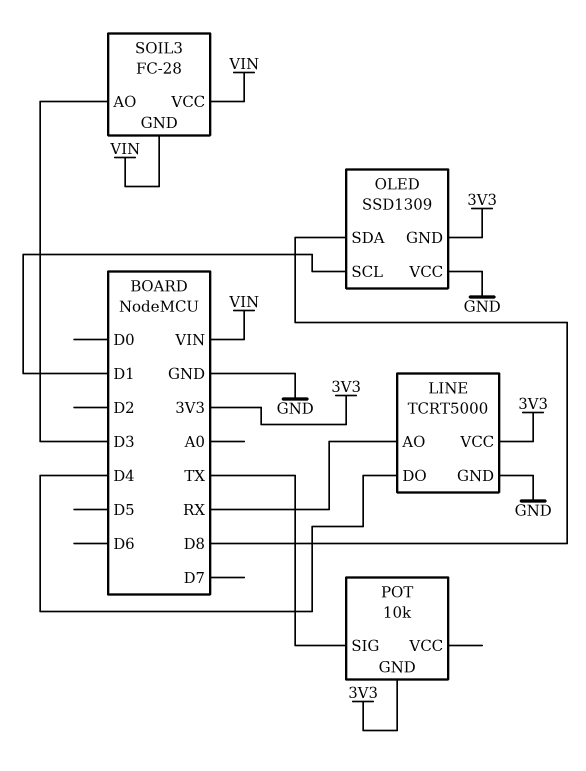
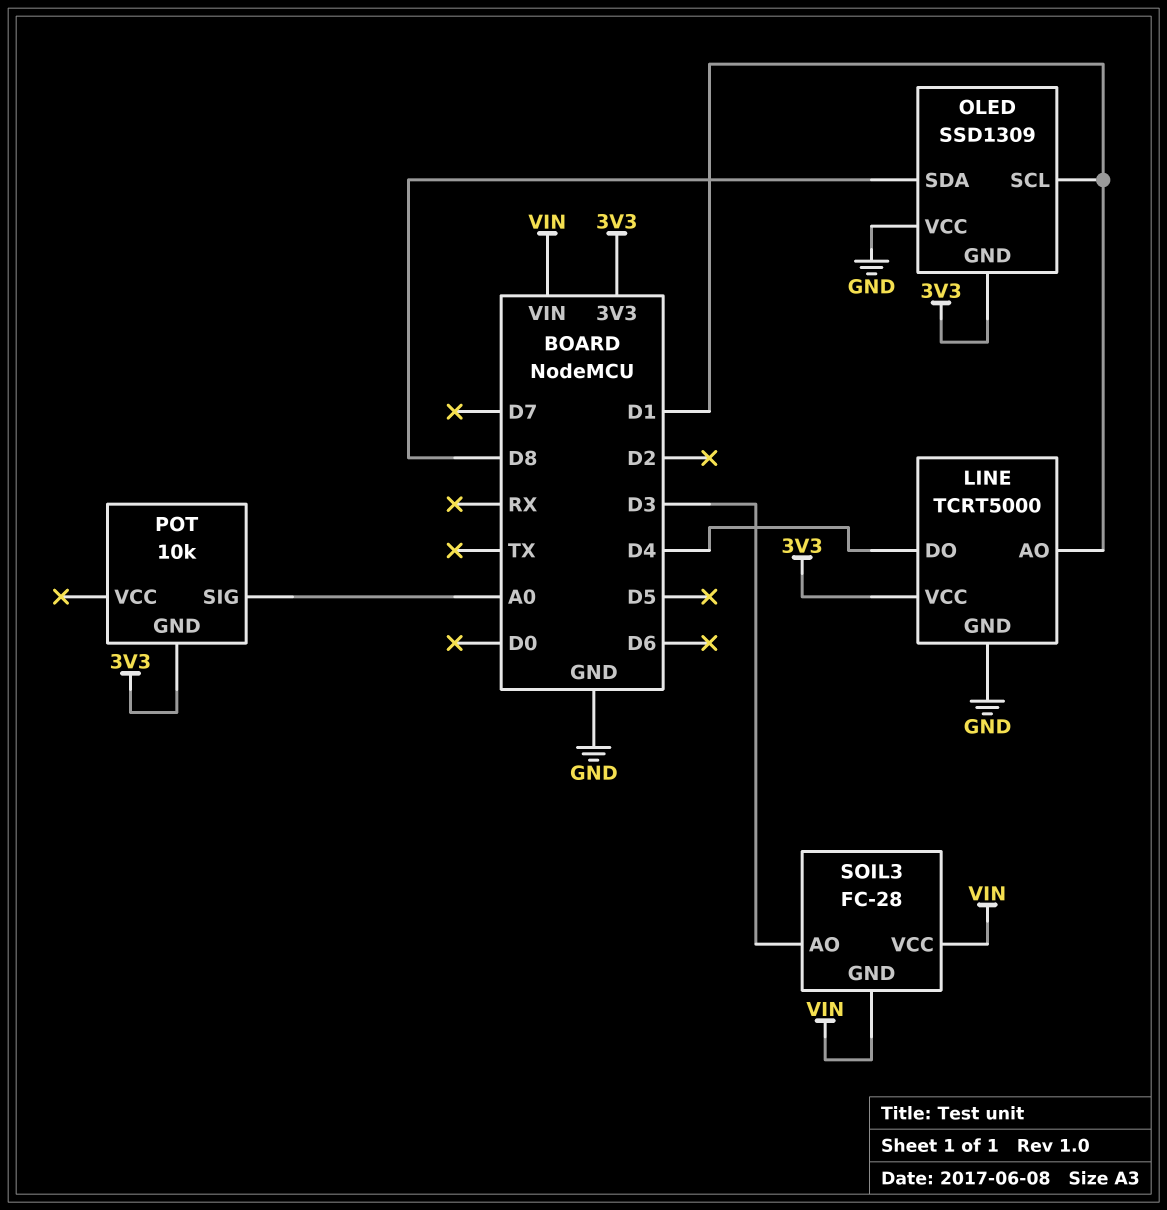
LINE pin AO: RX -> D1
POT pin SIG: TX -> A0

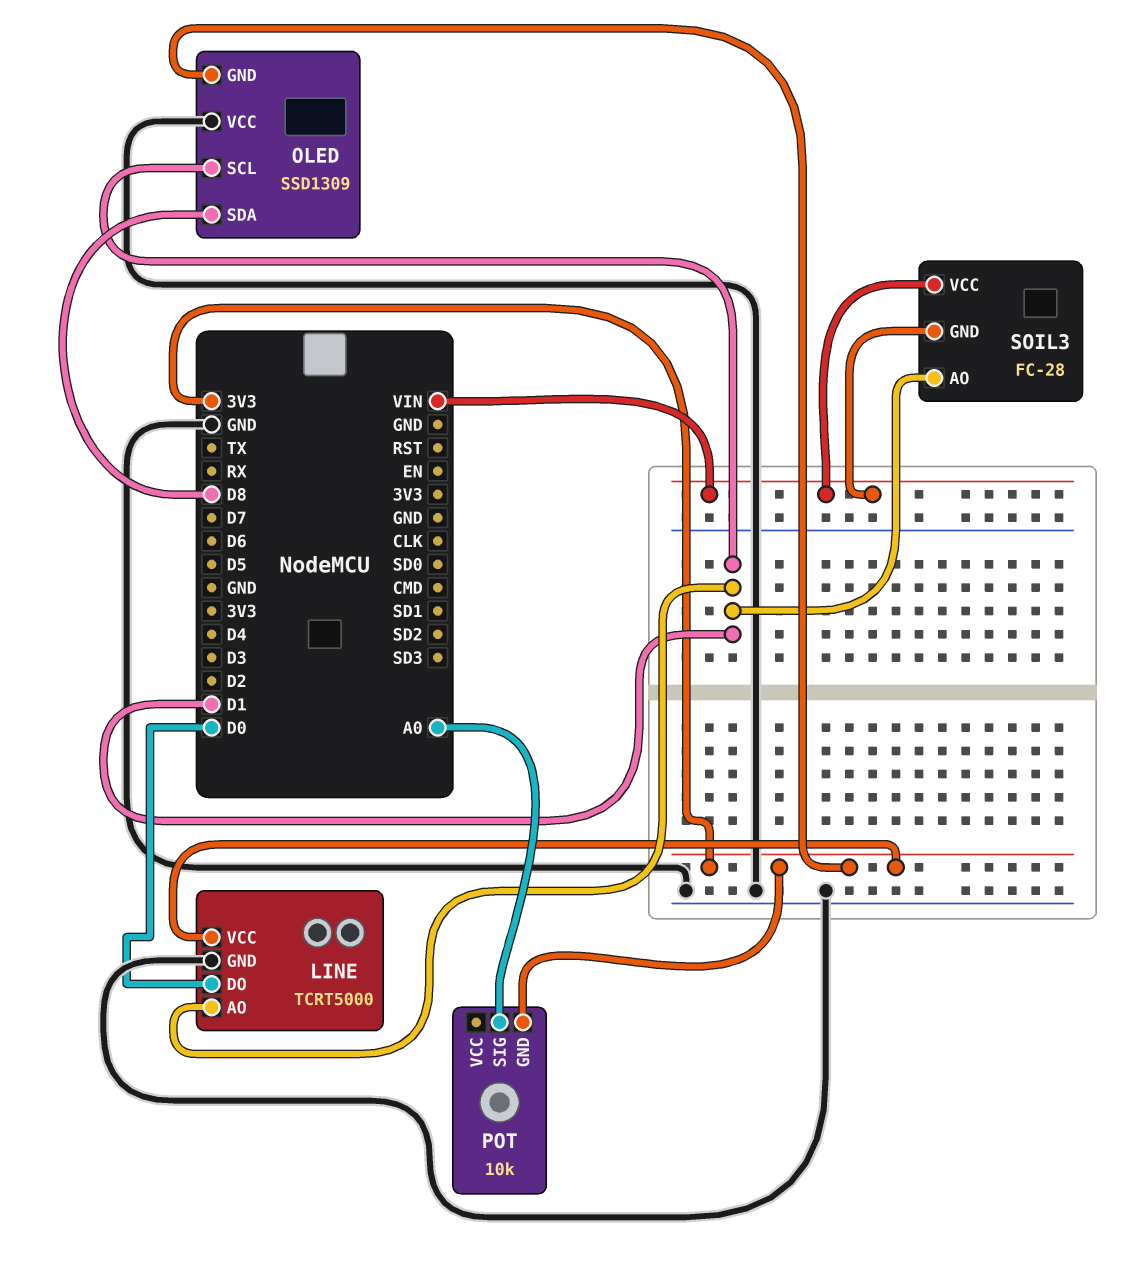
LINE pin DO: D4 -> D0
SOIL3 pin AO: D3 -> D1

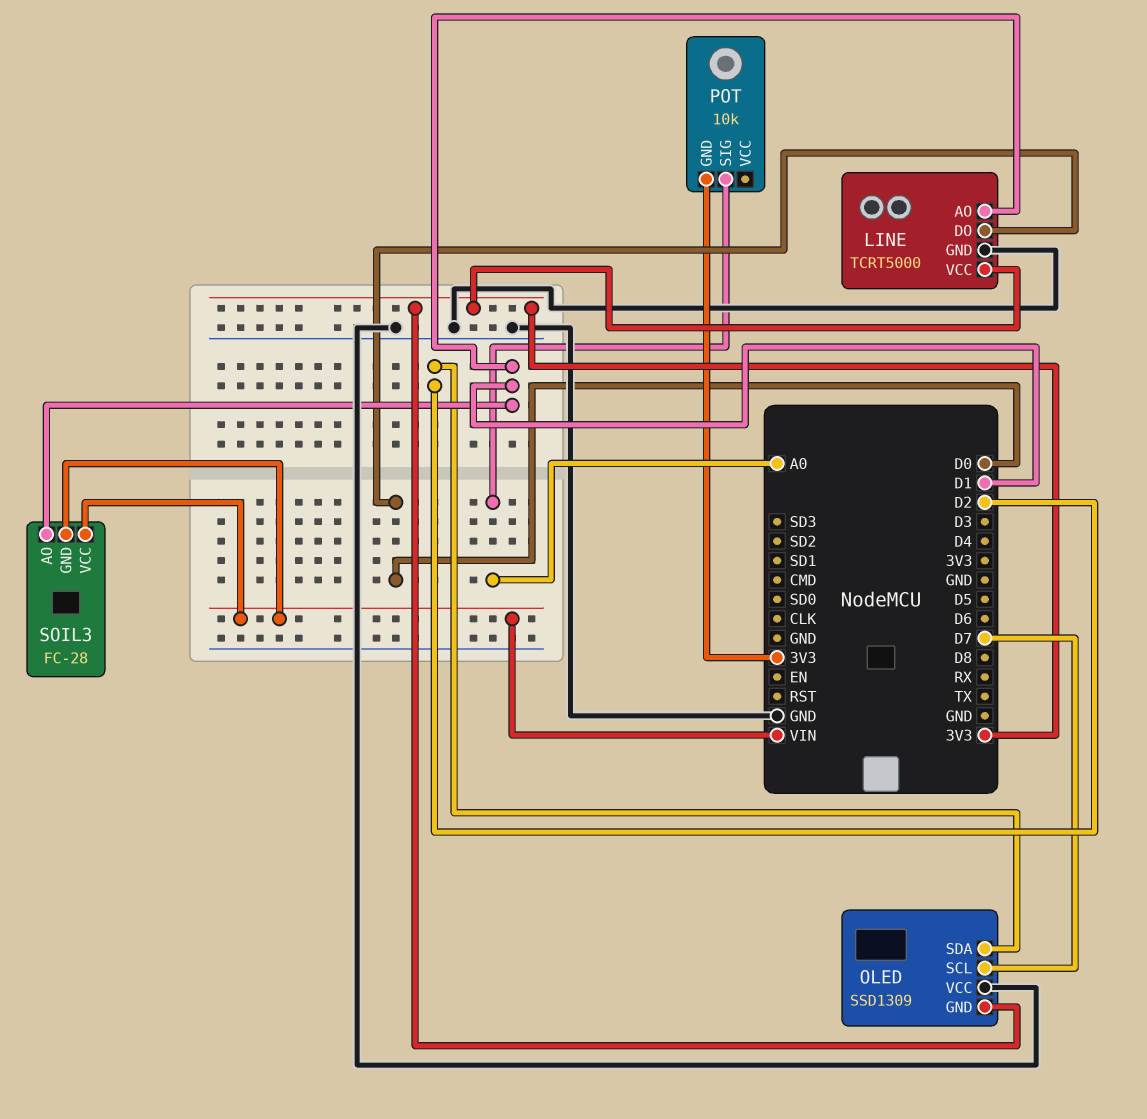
OLED pin SCL: D1 -> D7
OLED pin SDA: D8 -> D2

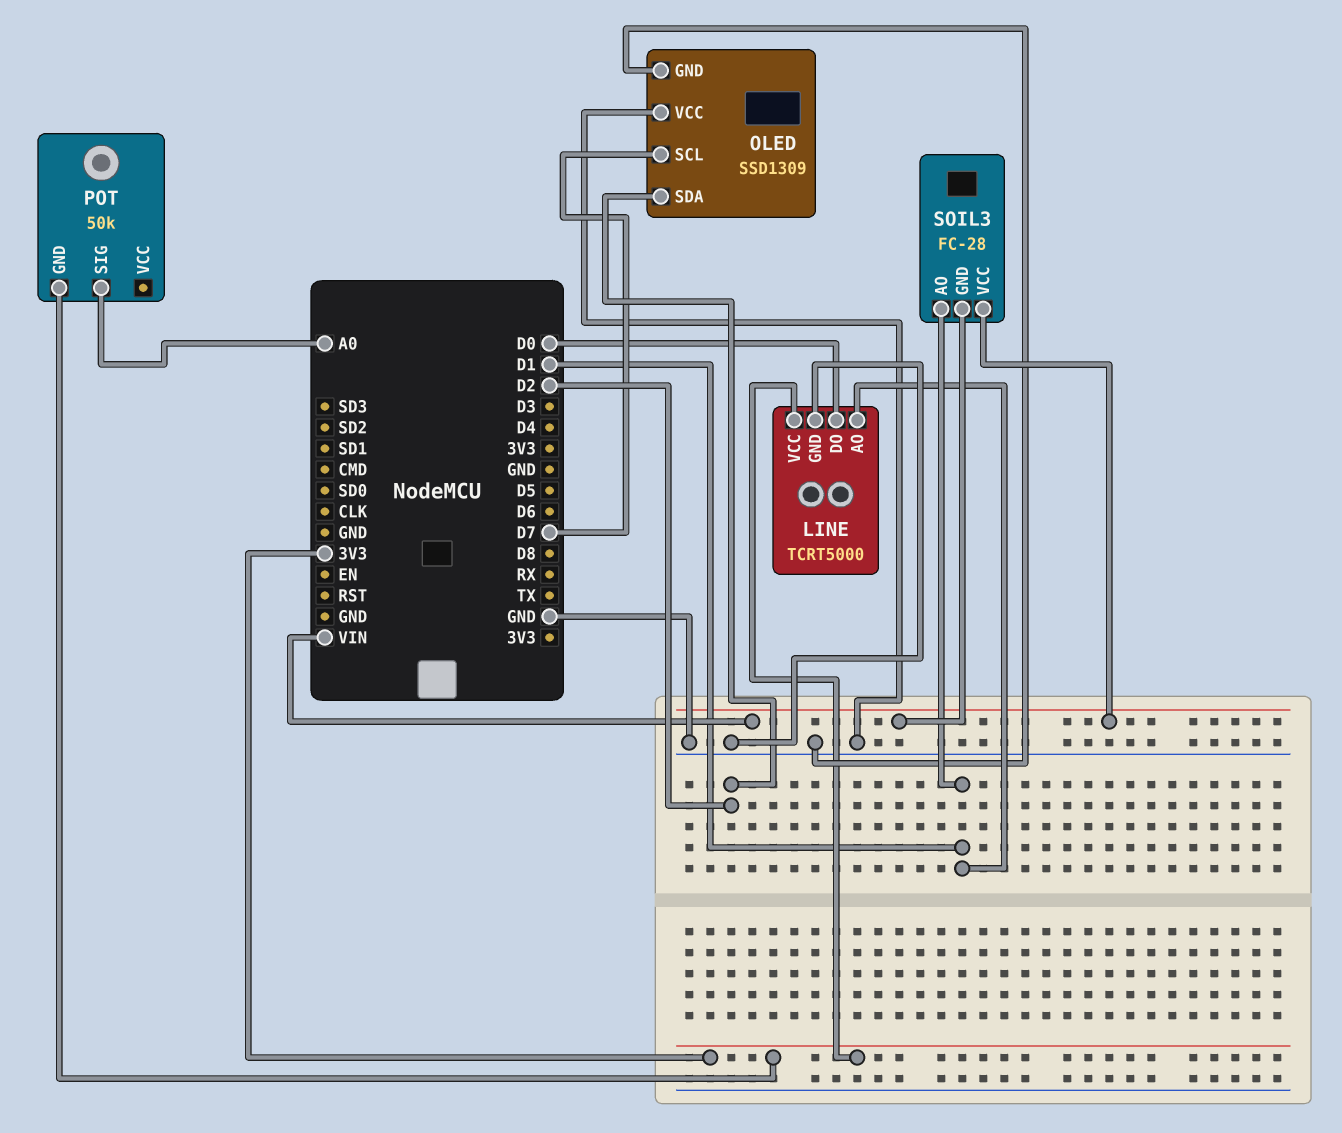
OLED pin GND: 3V3 -> GND
POT: 10k -> 50k

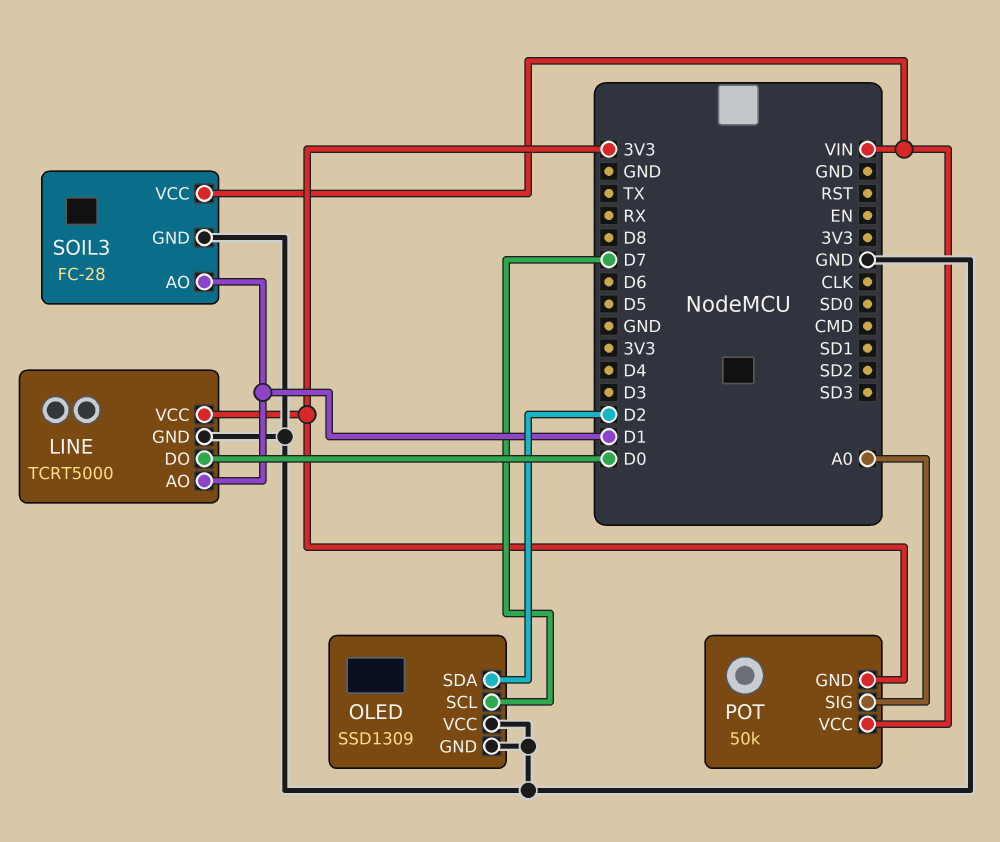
POT pin VCC: none -> VIN
SOIL3 pin GND: VIN -> GND

